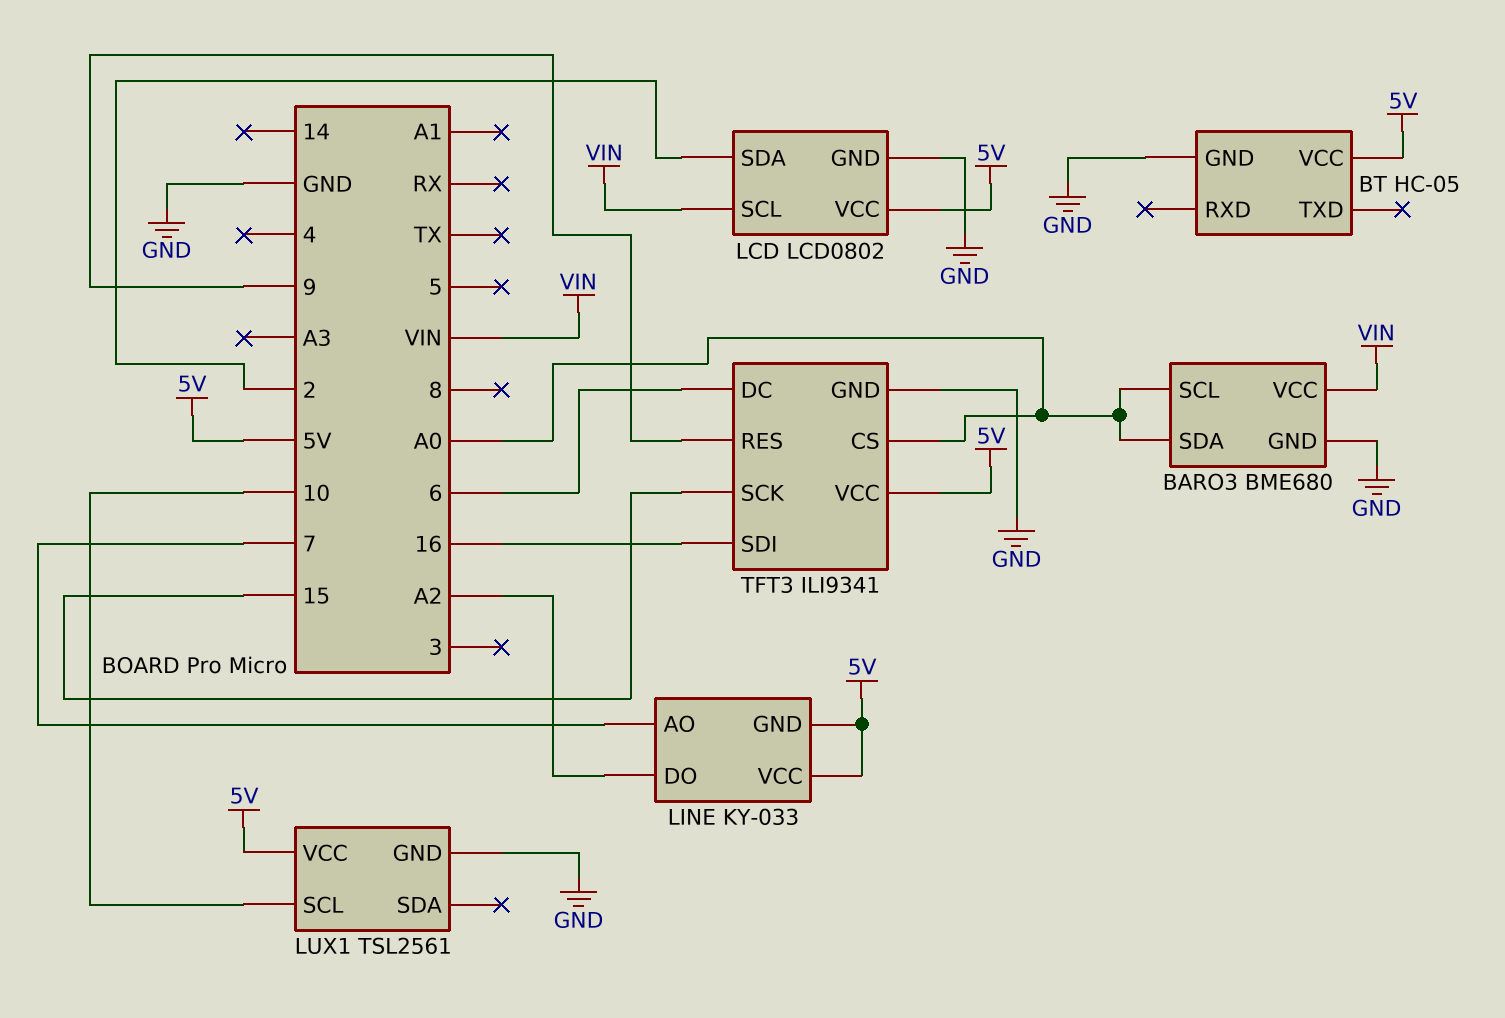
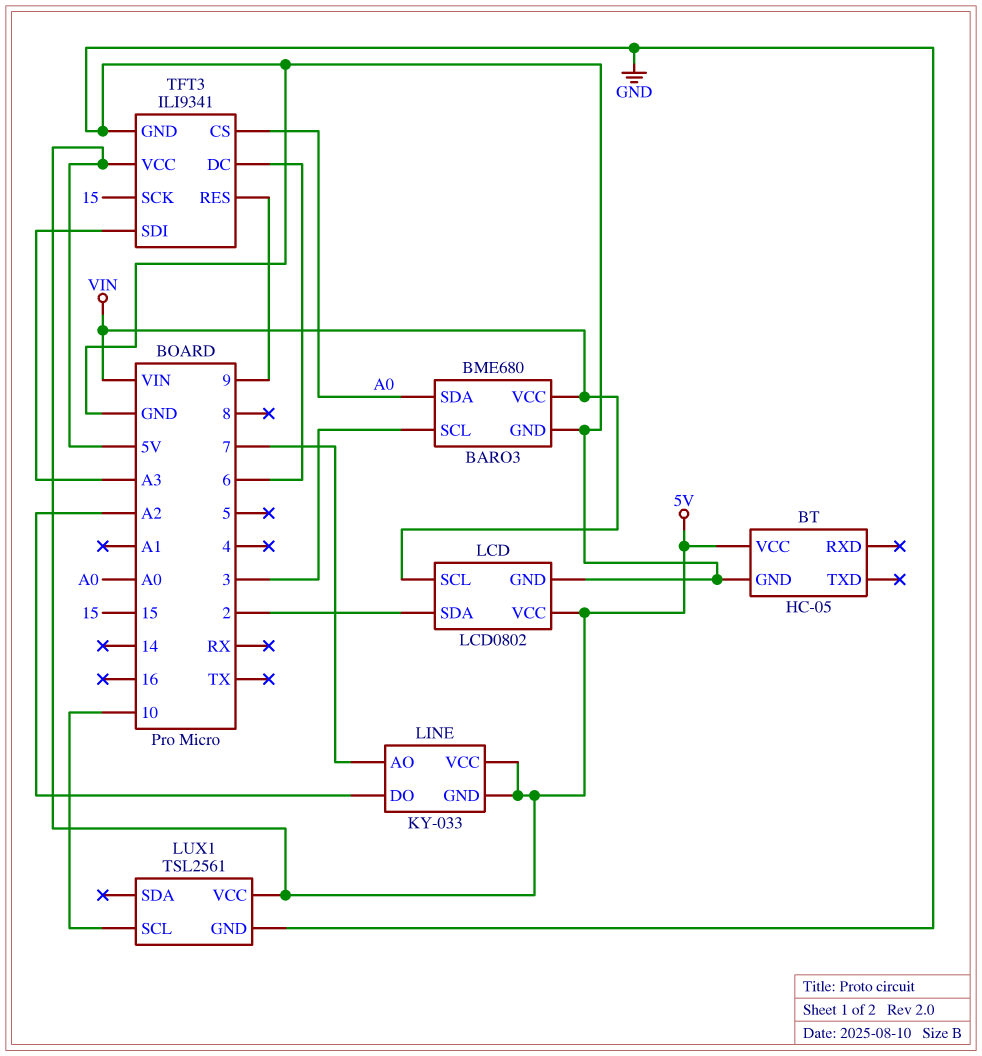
BARO3 pin SCL: A0 -> 3
TFT3 pin SDI: 16 -> A3

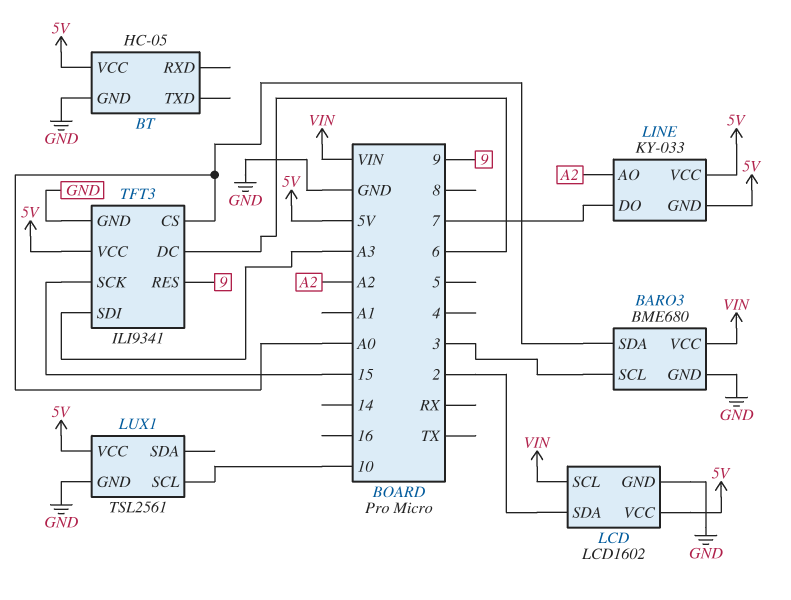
LCD: LCD0802 -> LCD1602
LINE pin AO: 7 -> A2
LINE pin DO: A2 -> 7

